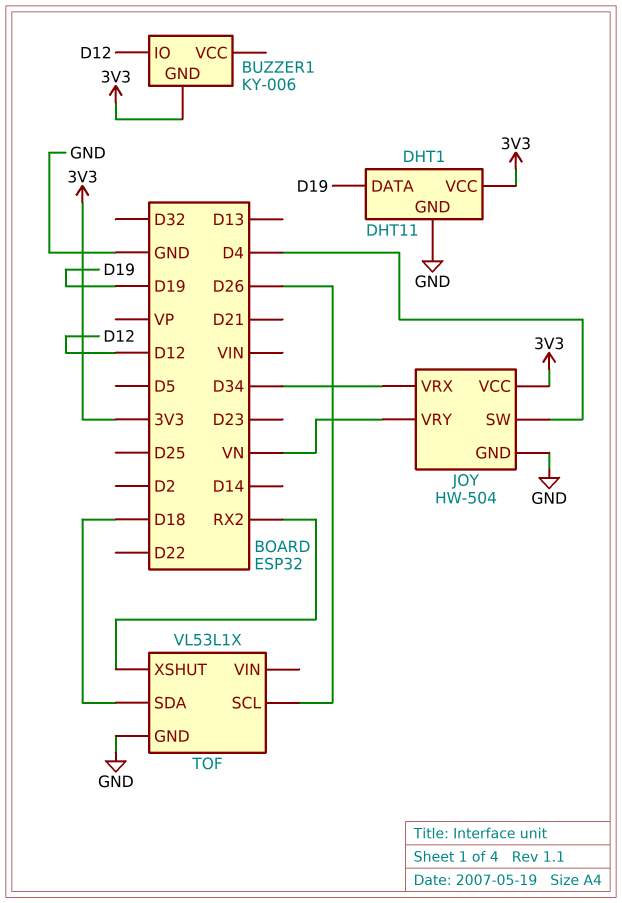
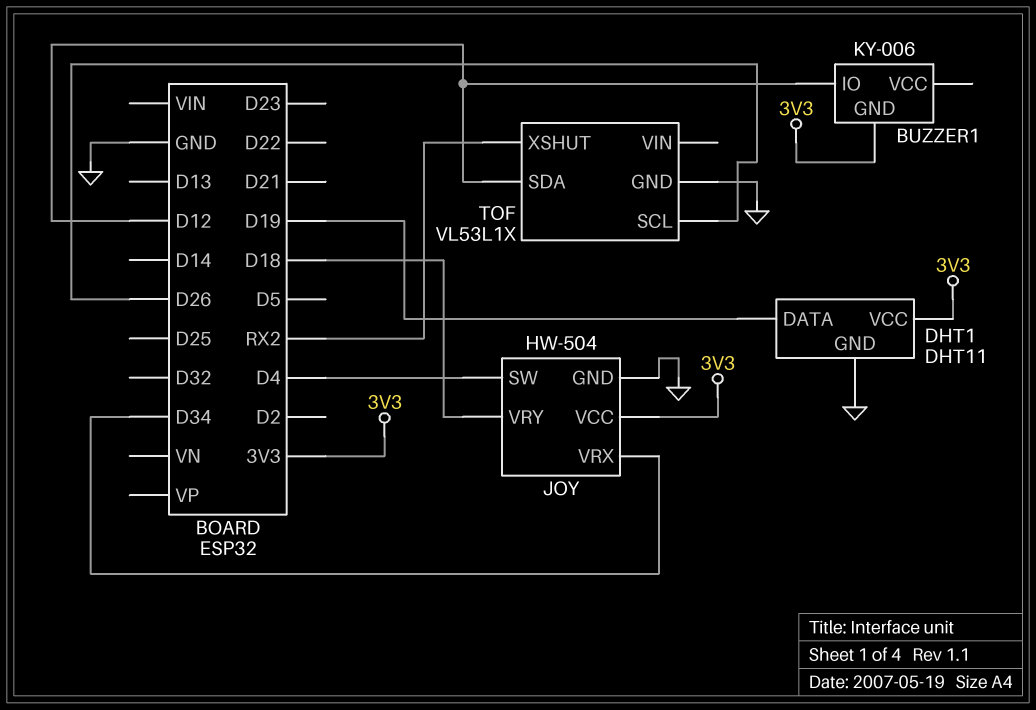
JOY pin VRY: VN -> D18
TOF pin SDA: D18 -> D12

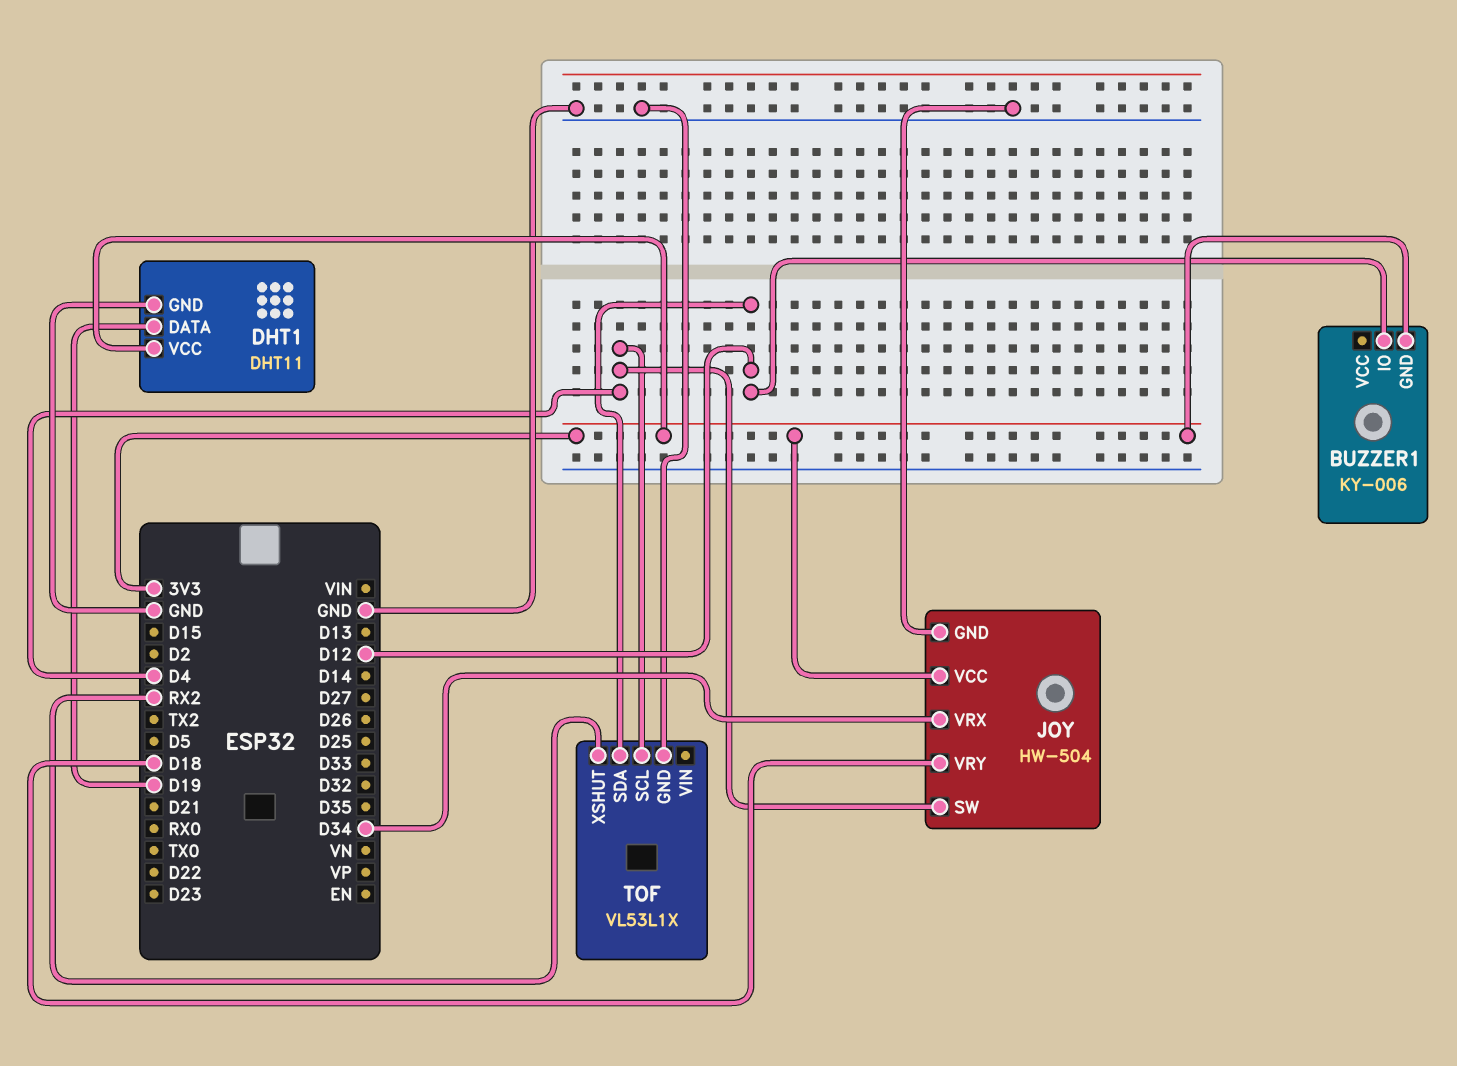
TOF pin SCL: D26 -> D4

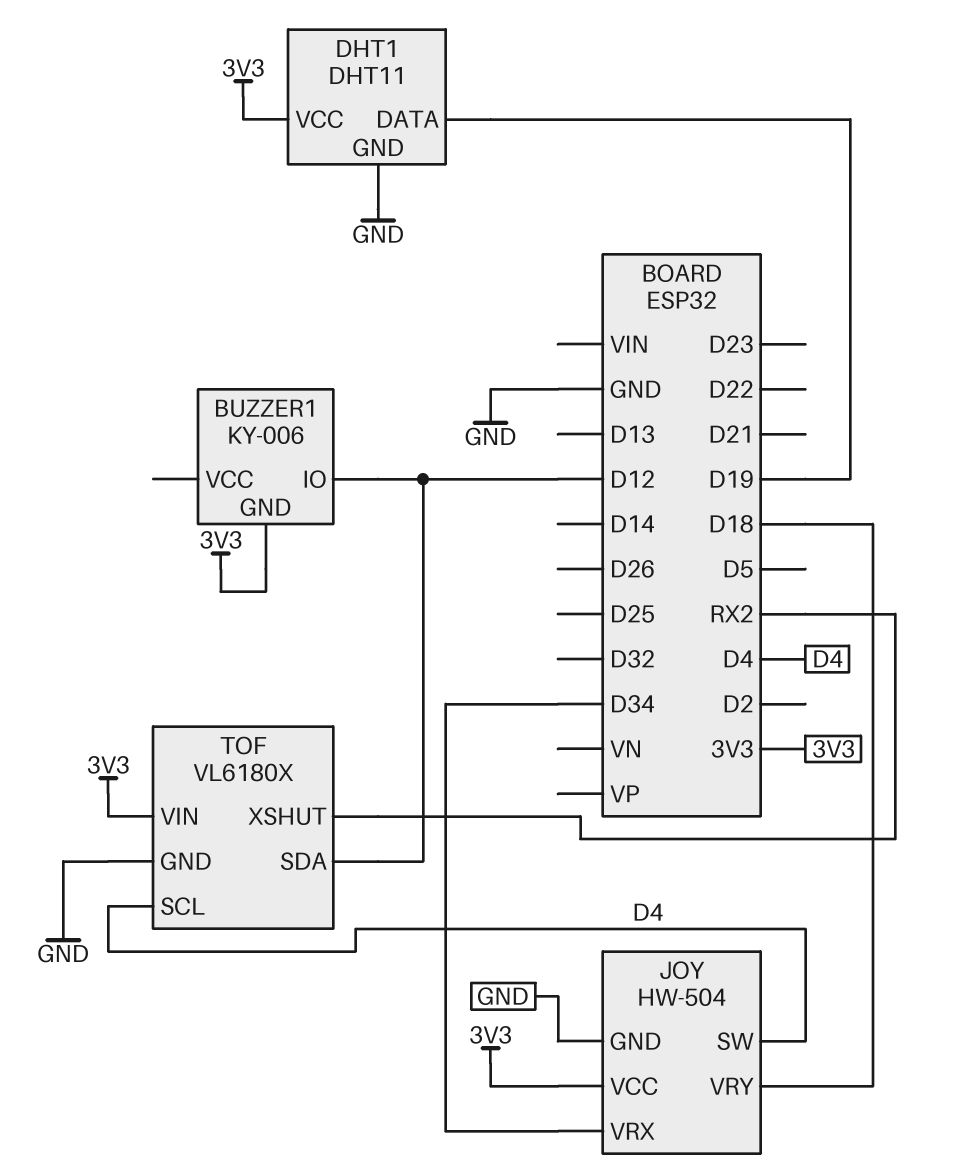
TOF: VL53L1X -> VL6180X
TOF pin VIN: none -> 3V3

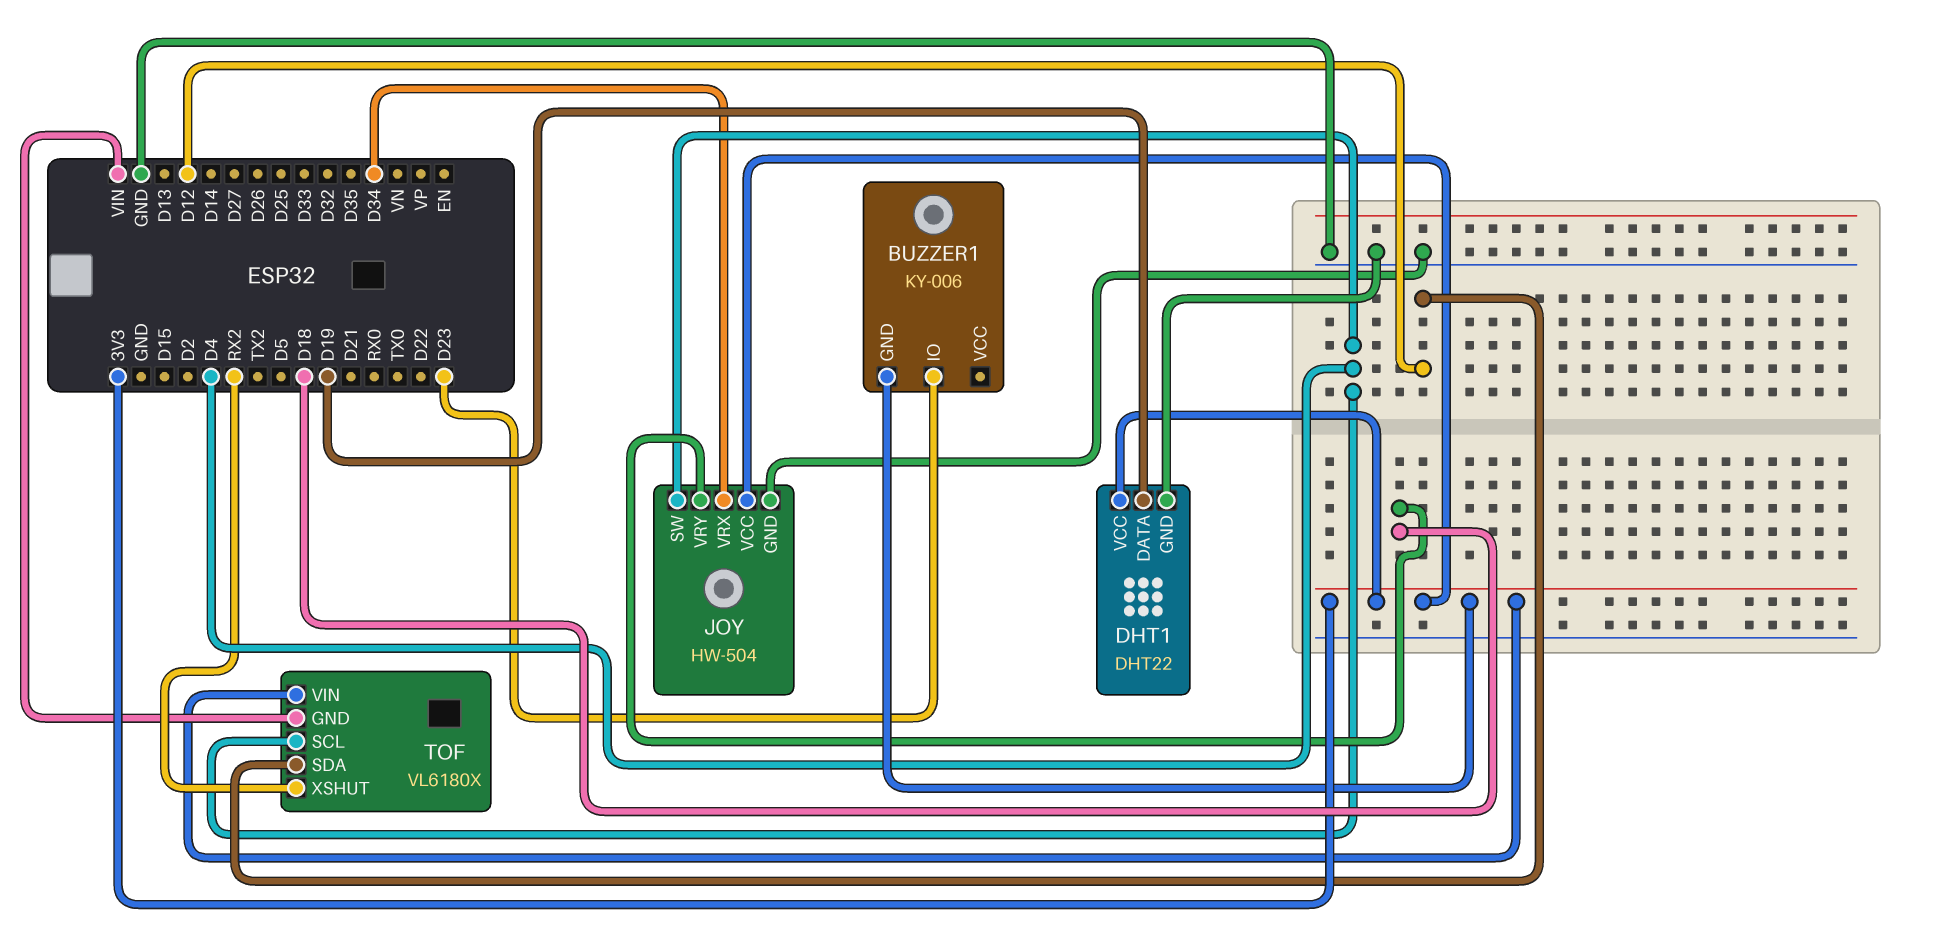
BUZZER1 pin IO: D12 -> D23
DHT1: DHT11 -> DHT22
TOF pin GND: GND -> VIN

